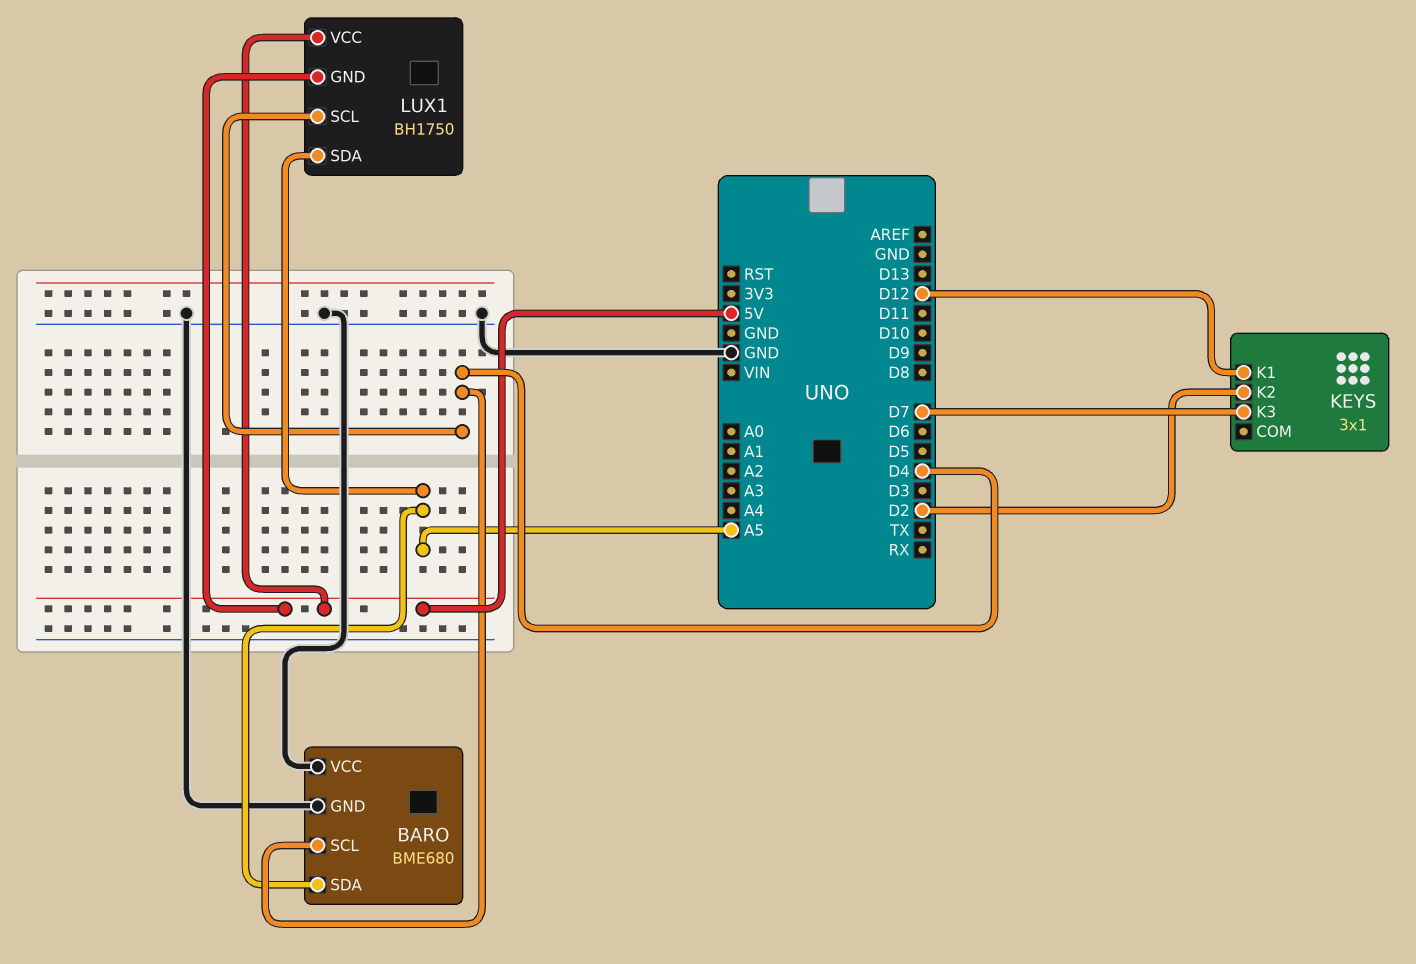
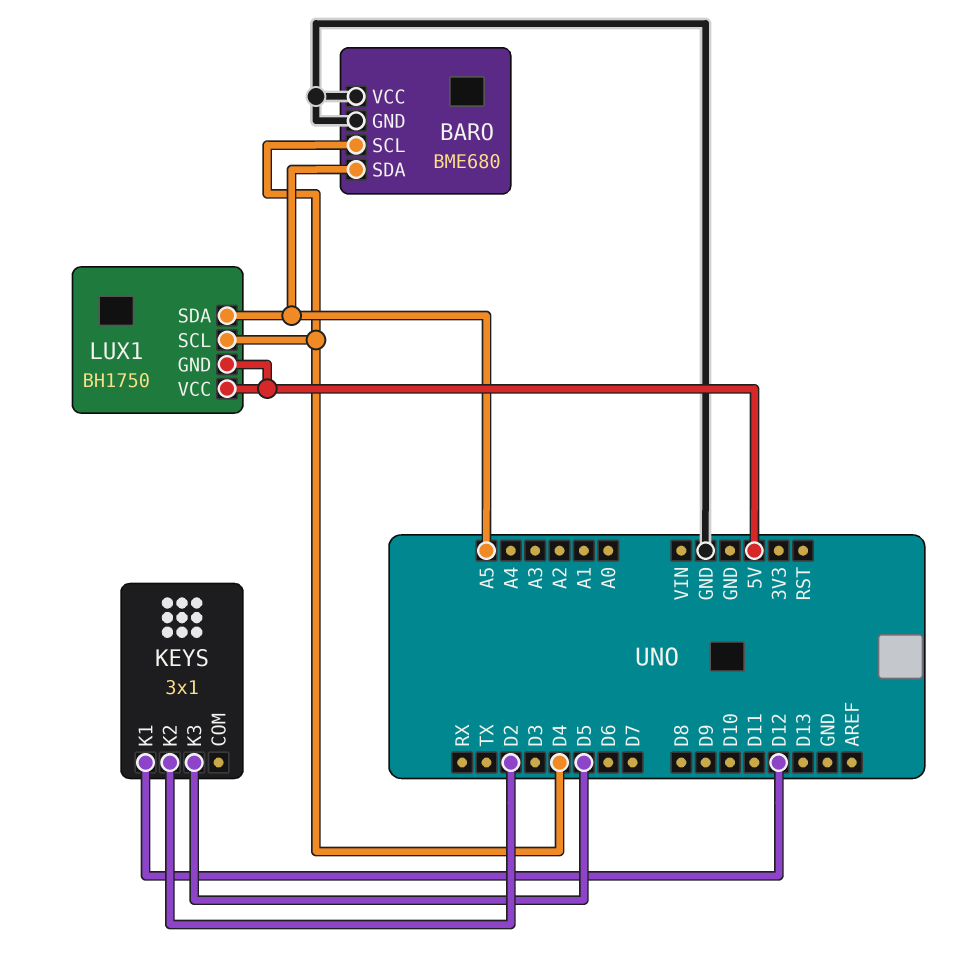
KEYS pin K3: D7 -> D5

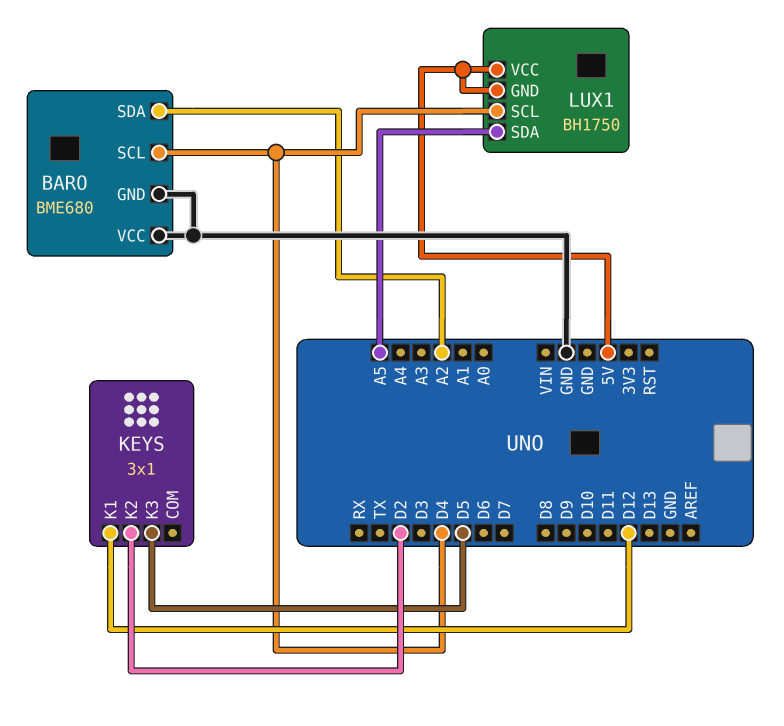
BARO pin SDA: A5 -> A2

